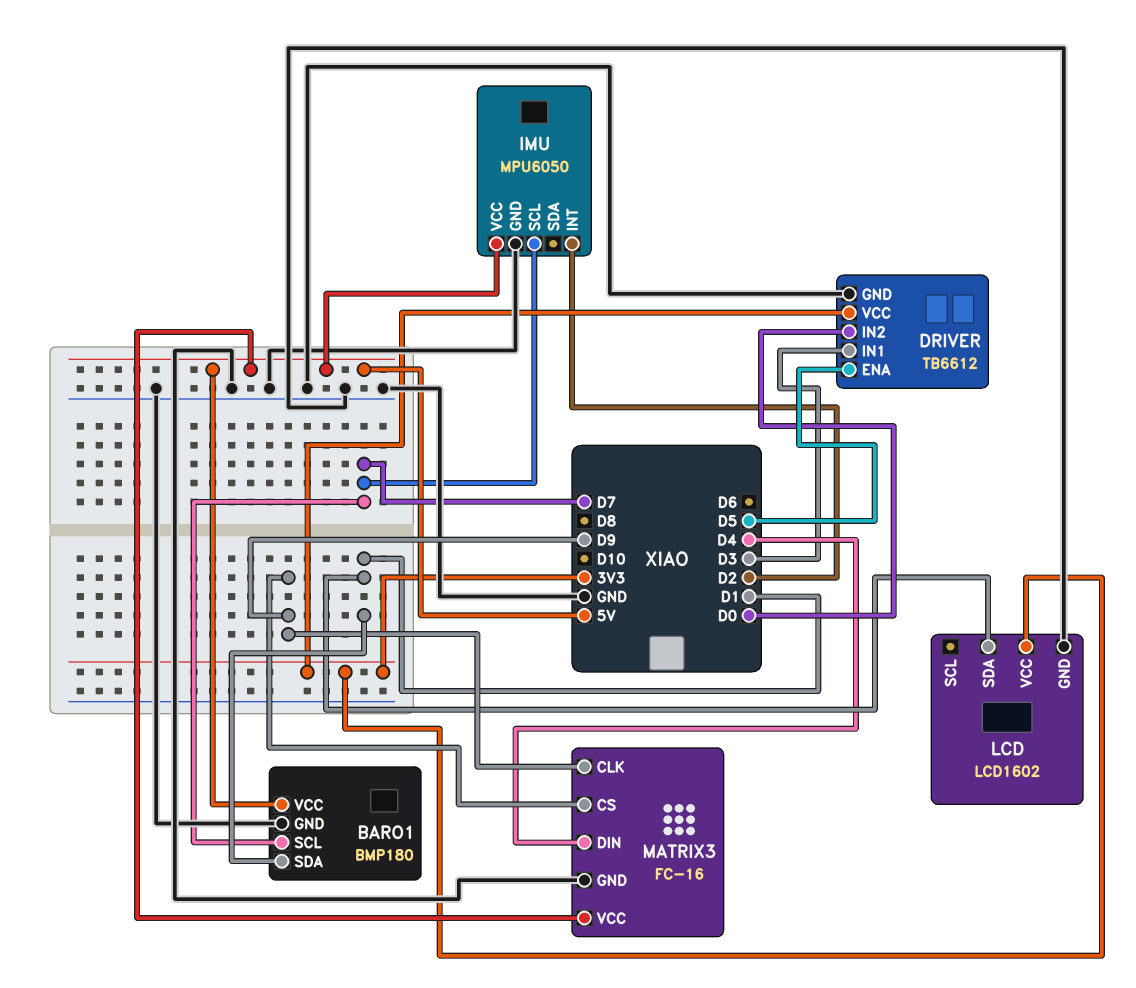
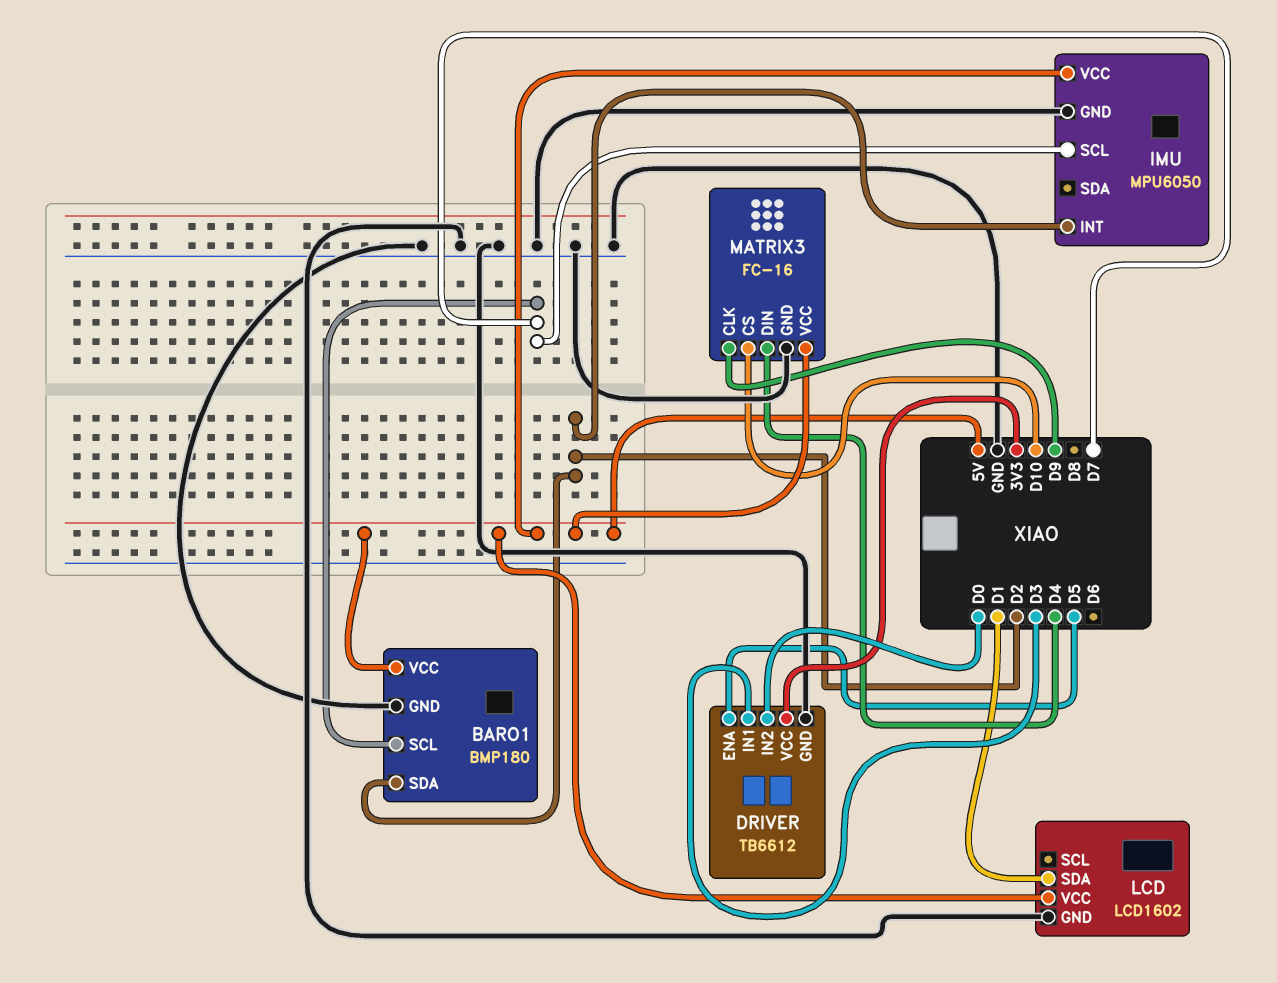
BARO1 pin SDA: D1 -> D2
LCD pin VCC: 3V3 -> 5V
MATRIX3 pin CS: D9 -> D10

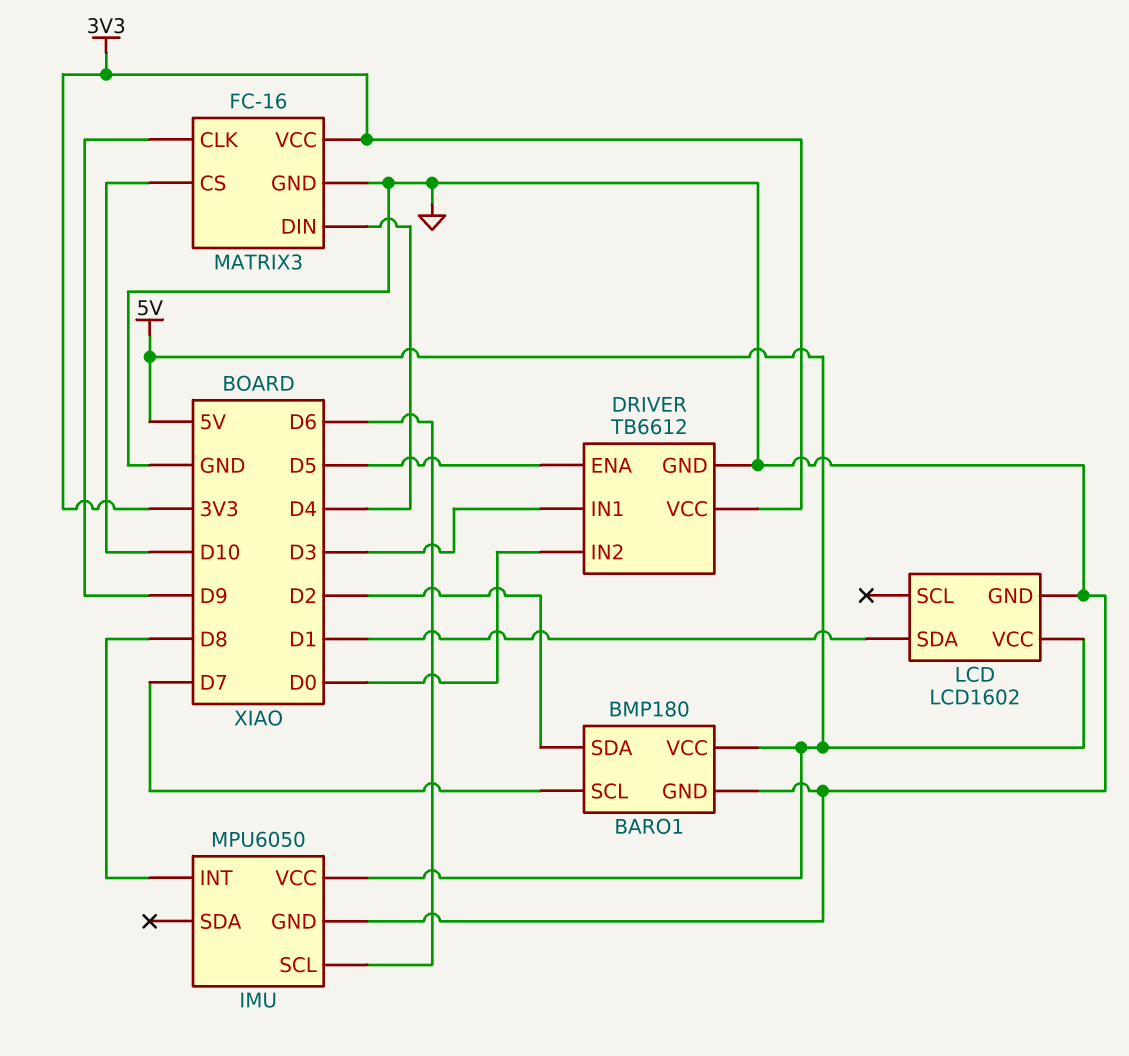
IMU pin INT: D2 -> D8
IMU pin SCL: D7 -> D6
MATRIX3 pin VCC: 5V -> 3V3

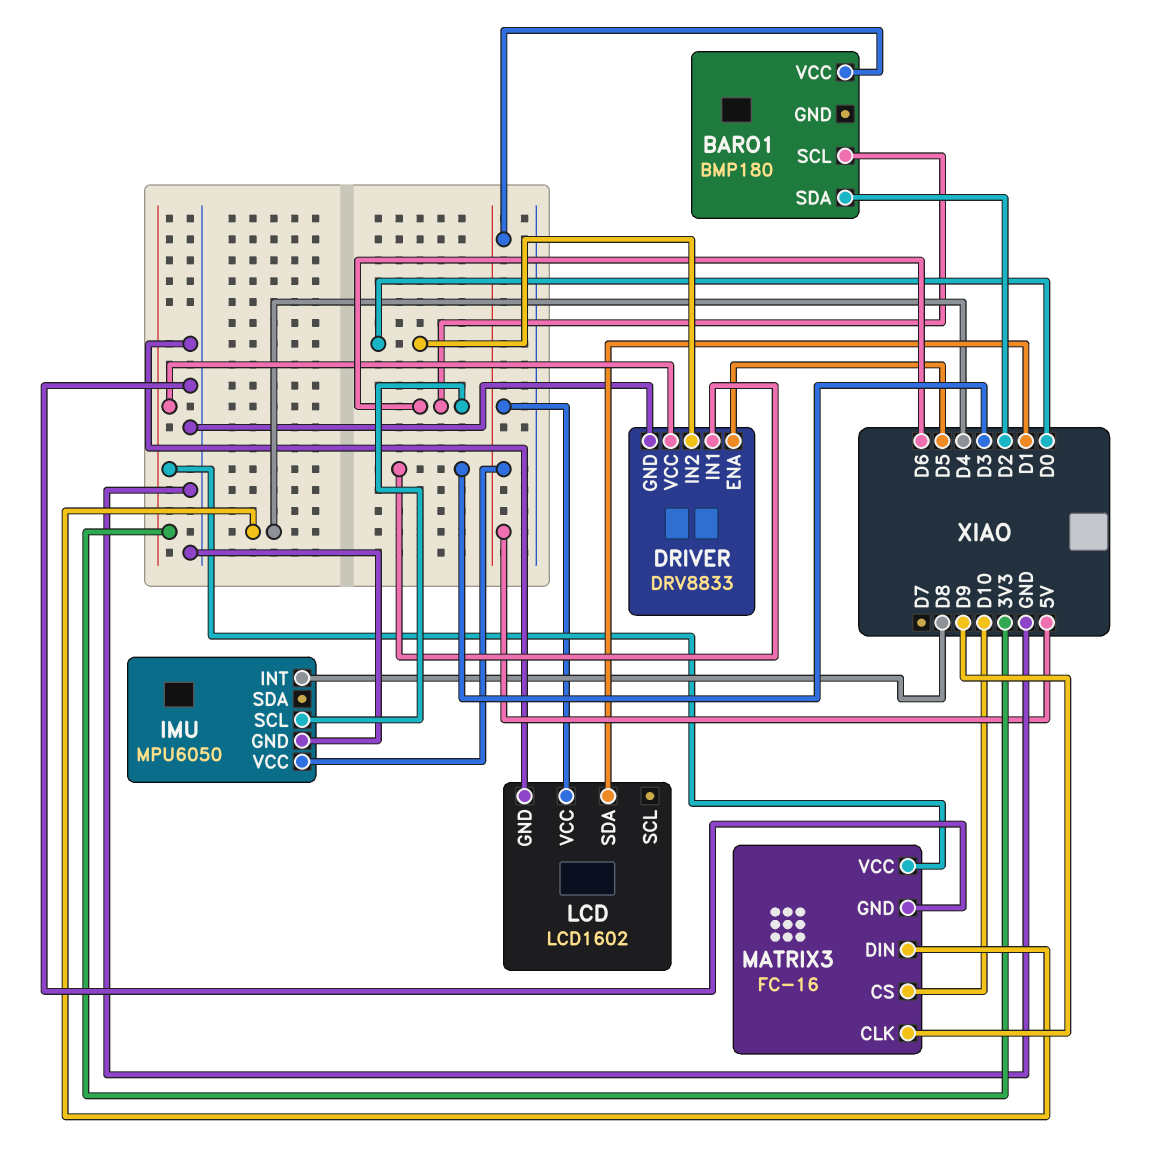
BARO1 pin GND: GND -> none
BARO1 pin SCL: D7 -> D6
DRIVER: TB6612 -> DRV8833

